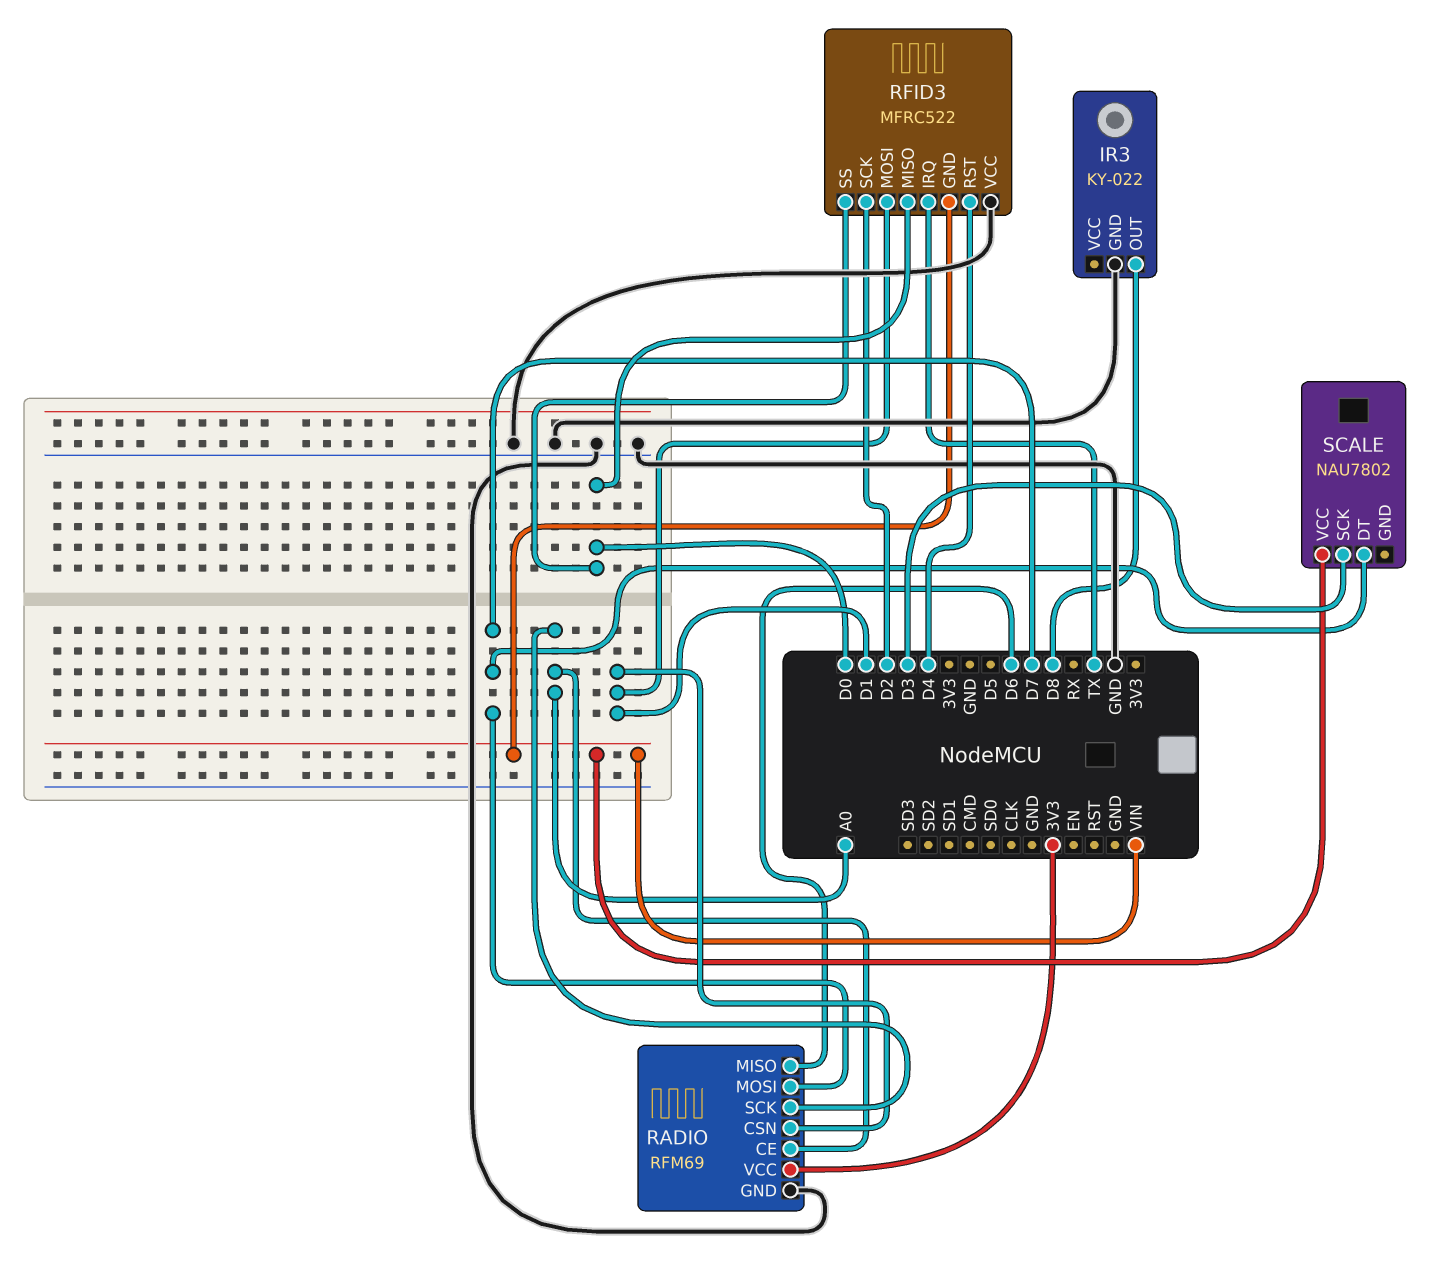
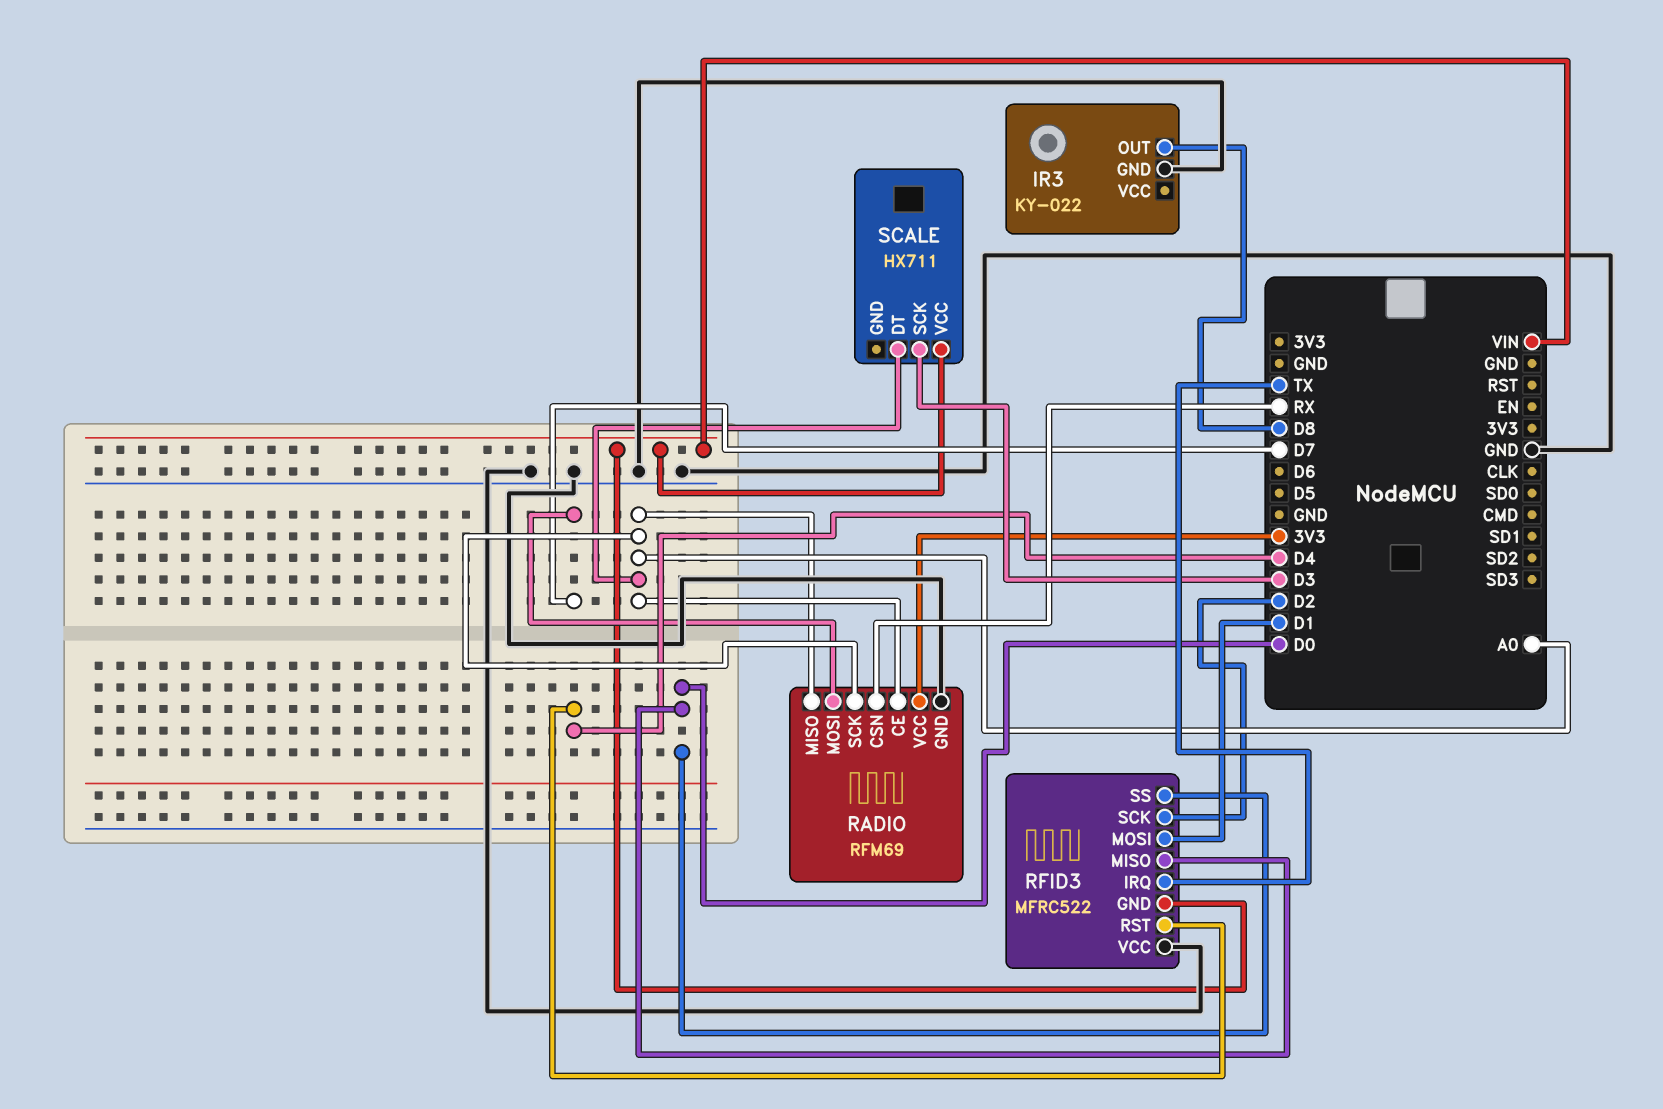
RADIO pin CSN: D1 -> RX
RADIO pin MISO: D6 -> A0
SCALE: NAU7802 -> HX711
SCALE pin DT: D7 -> A0

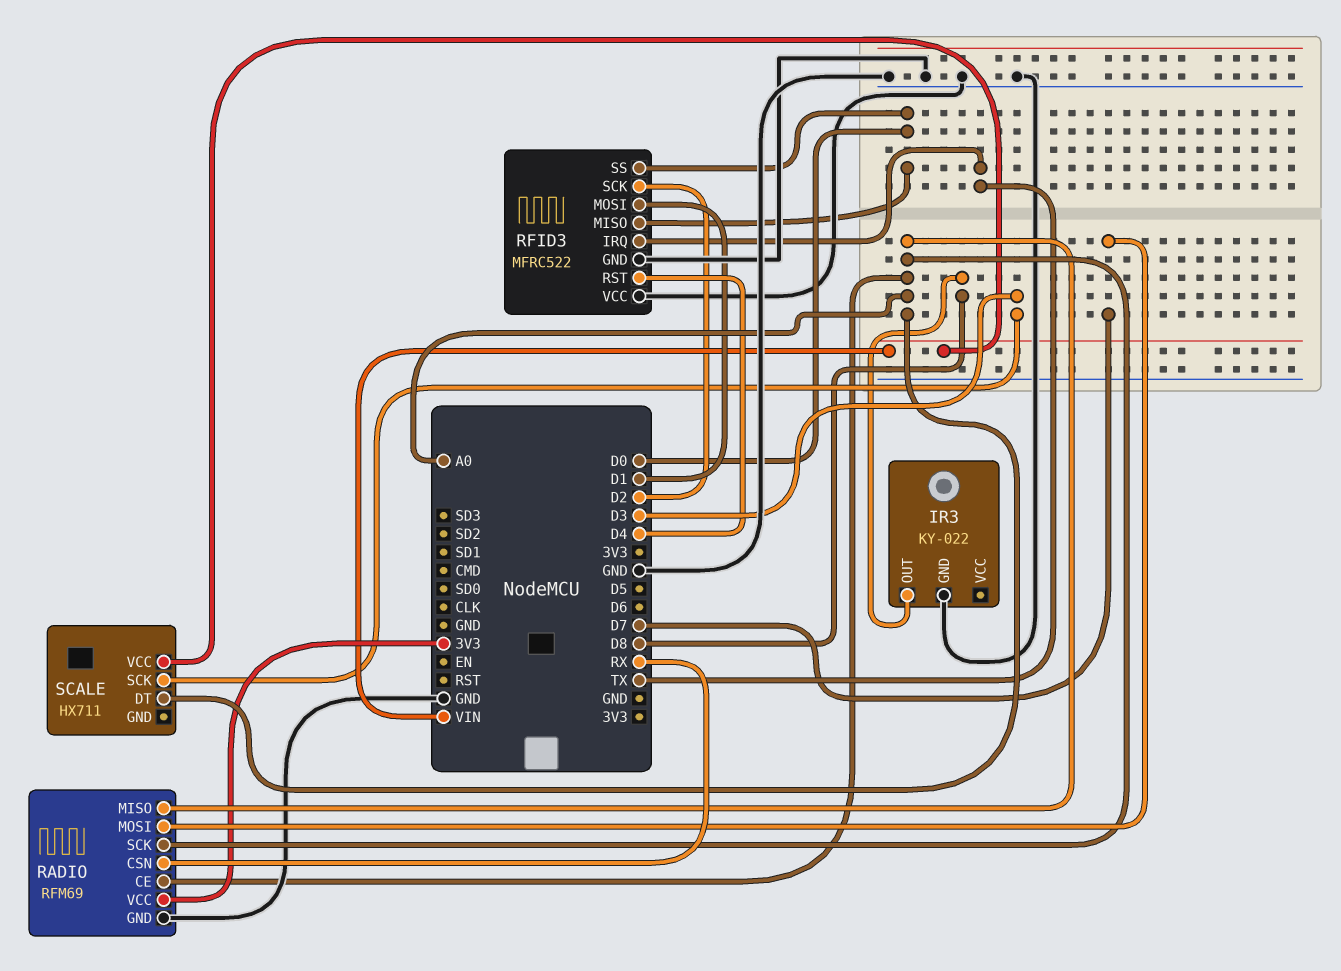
RFID3 pin GND: VIN -> GND

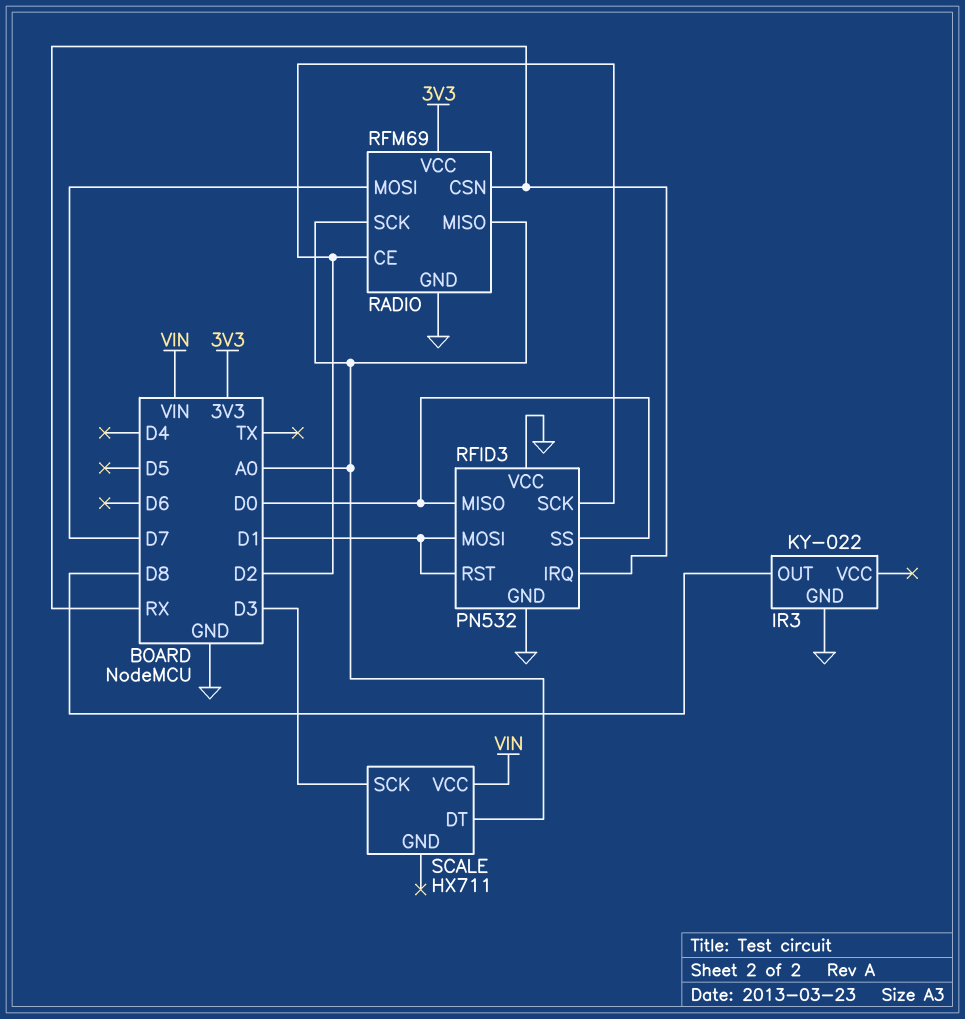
RADIO pin CE: A0 -> D2
RFID3: MFRC522 -> PN532
RFID3 pin IRQ: TX -> RX
RFID3 pin RST: D4 -> D1

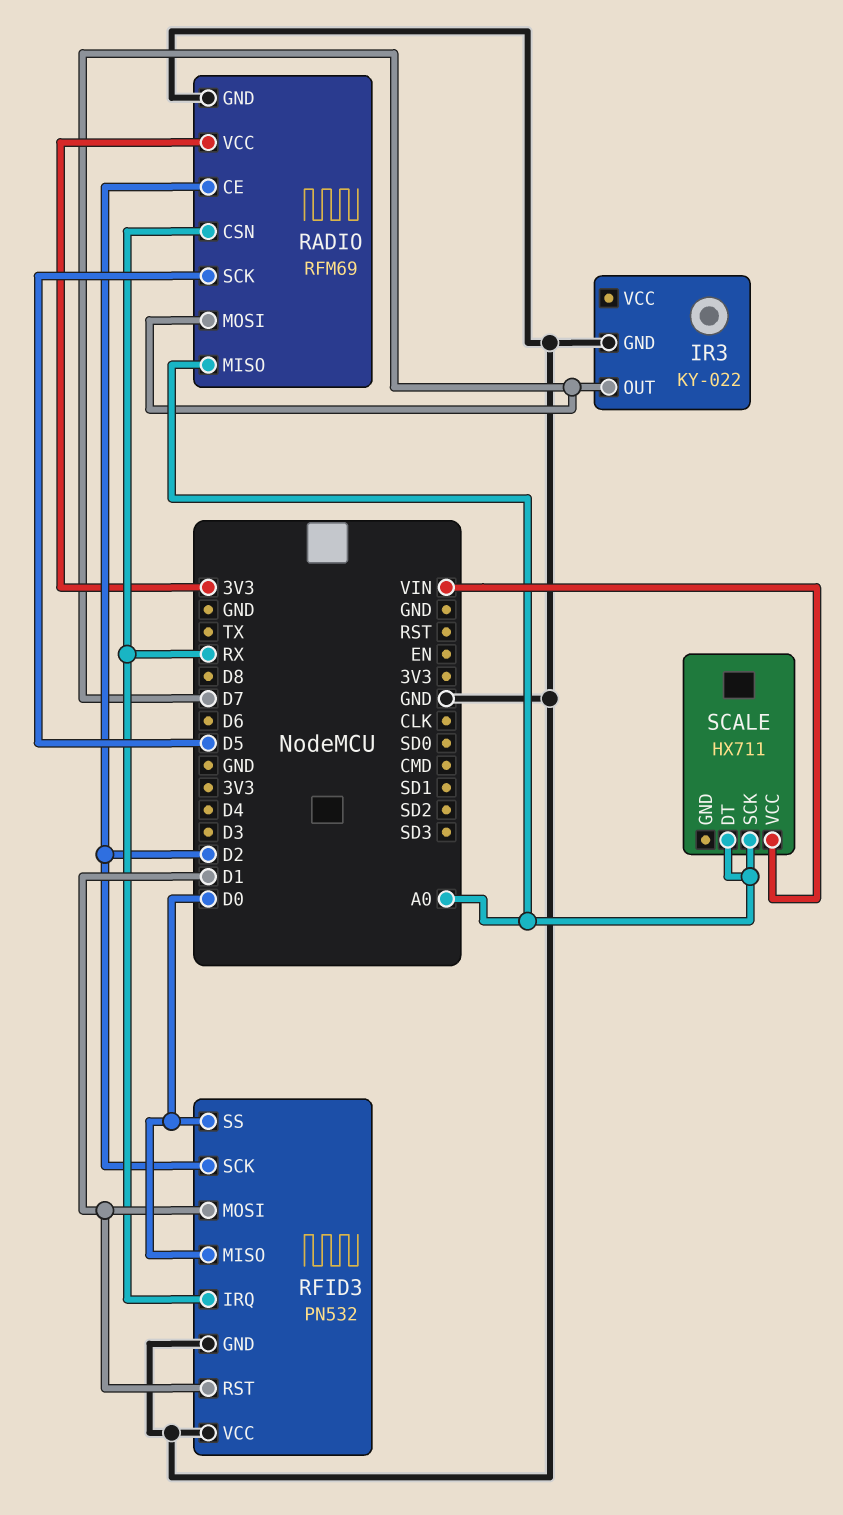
IR3 pin OUT: D8 -> D7
RADIO pin SCK: A0 -> D5
SCALE pin SCK: D3 -> A0

